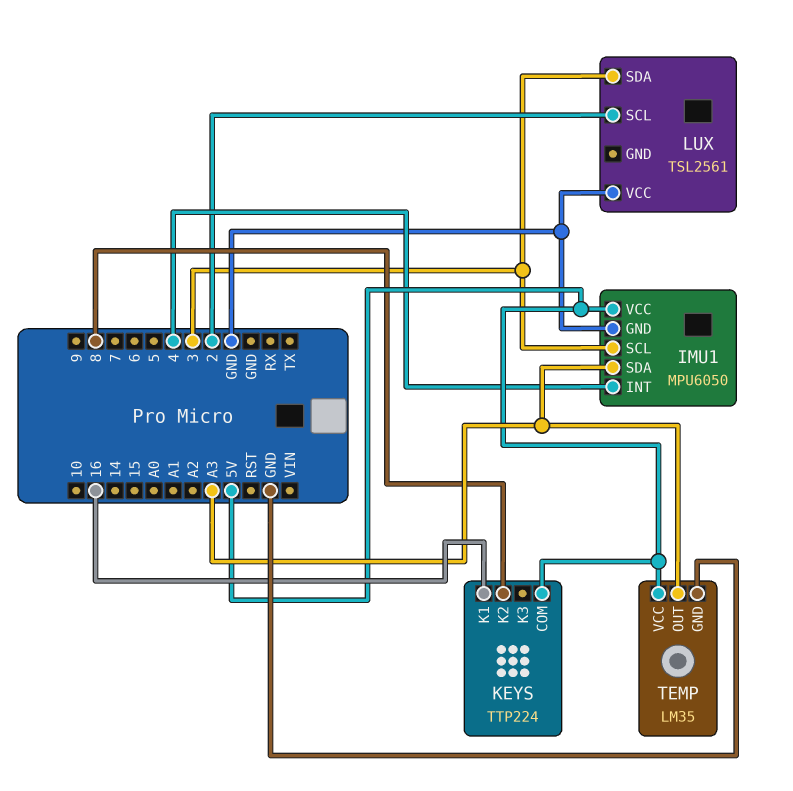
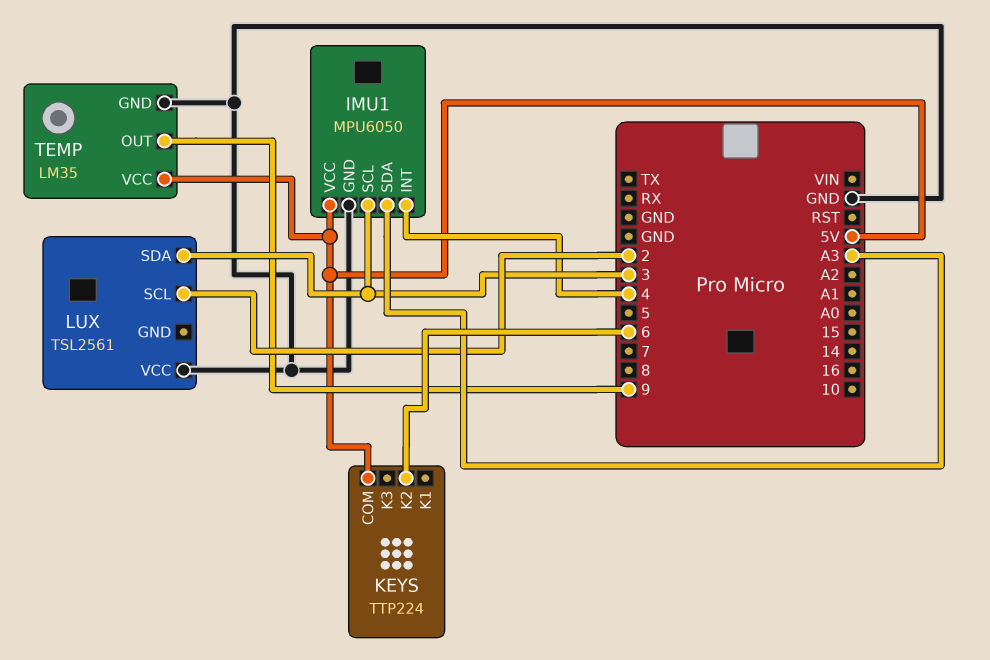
KEYS pin K1: 16 -> none
KEYS pin K2: 8 -> 6
TEMP pin OUT: A3 -> 9

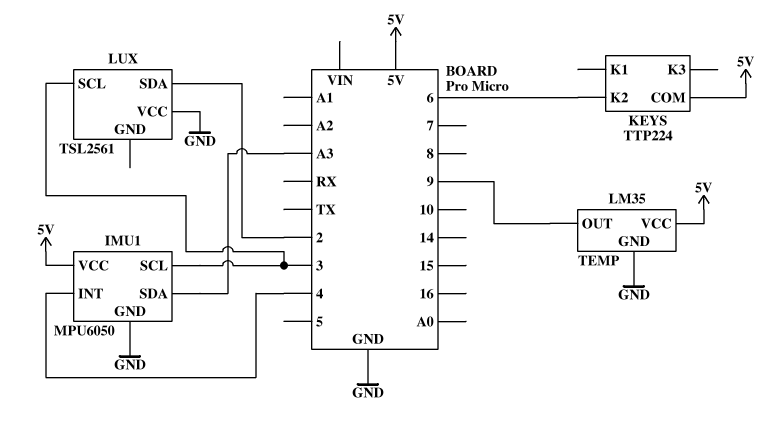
LUX pin SCL: 2 -> 3
LUX pin SDA: 3 -> 2

